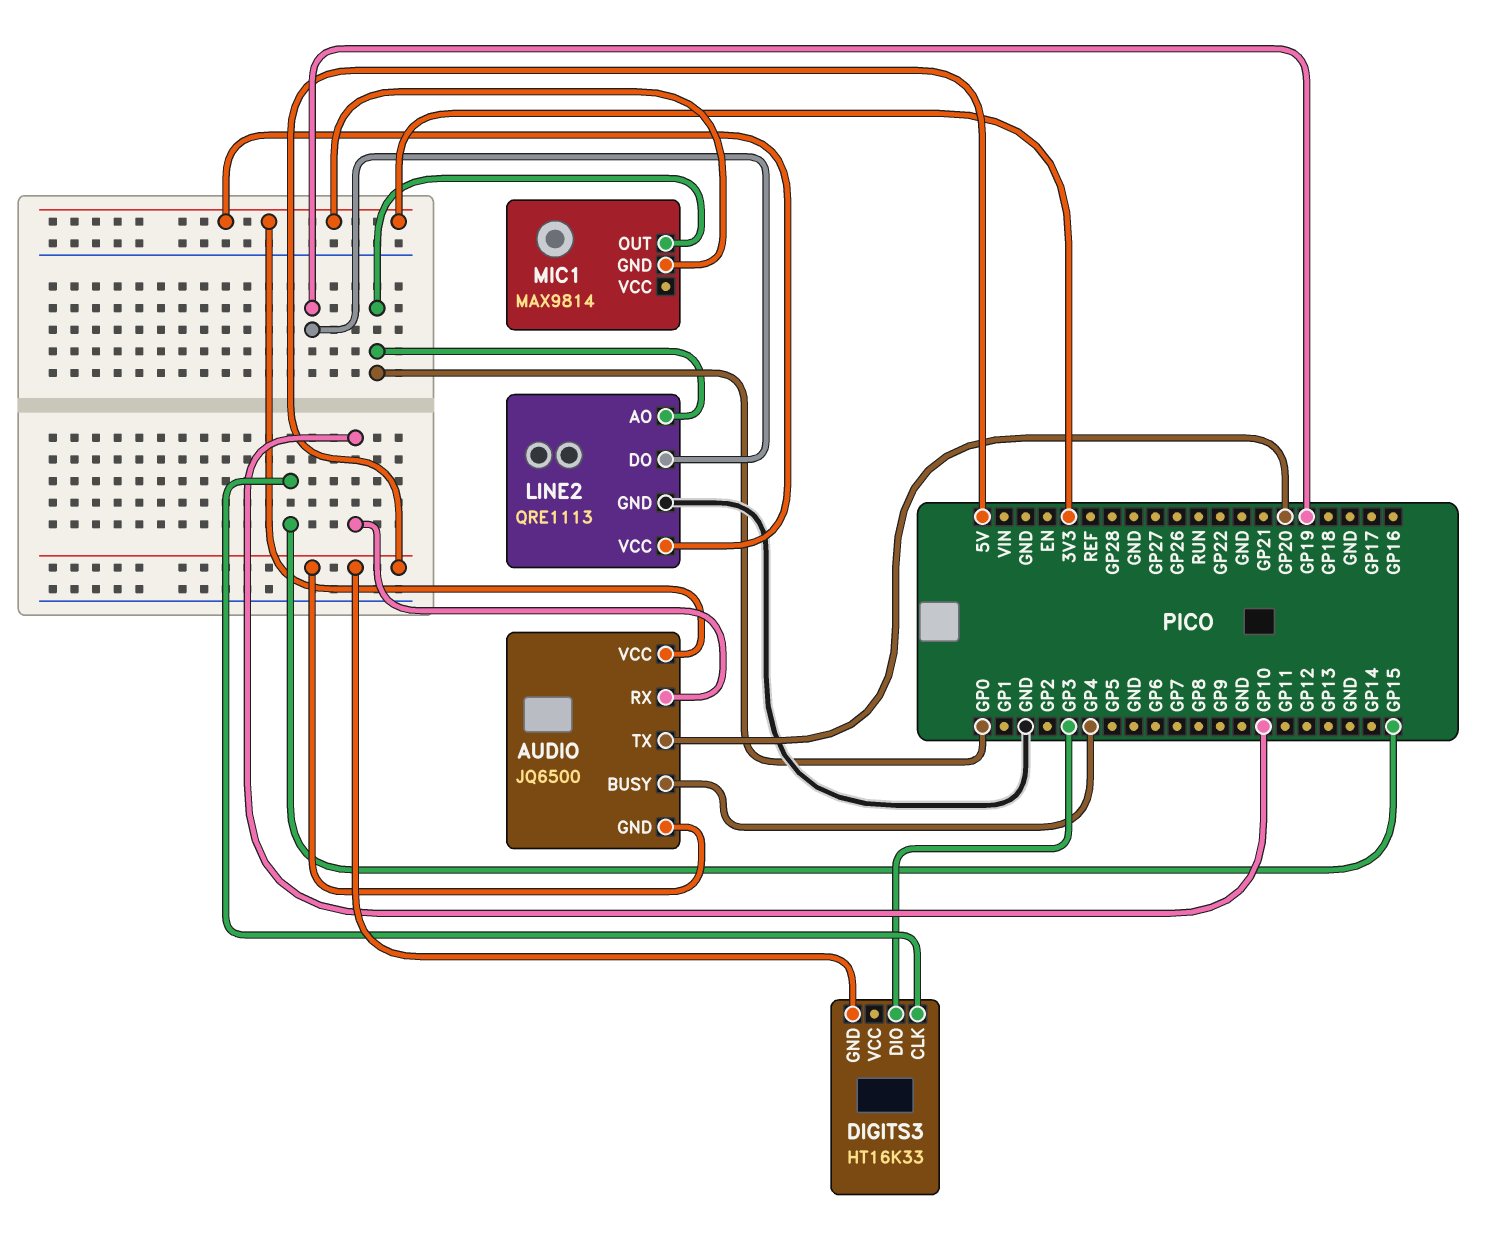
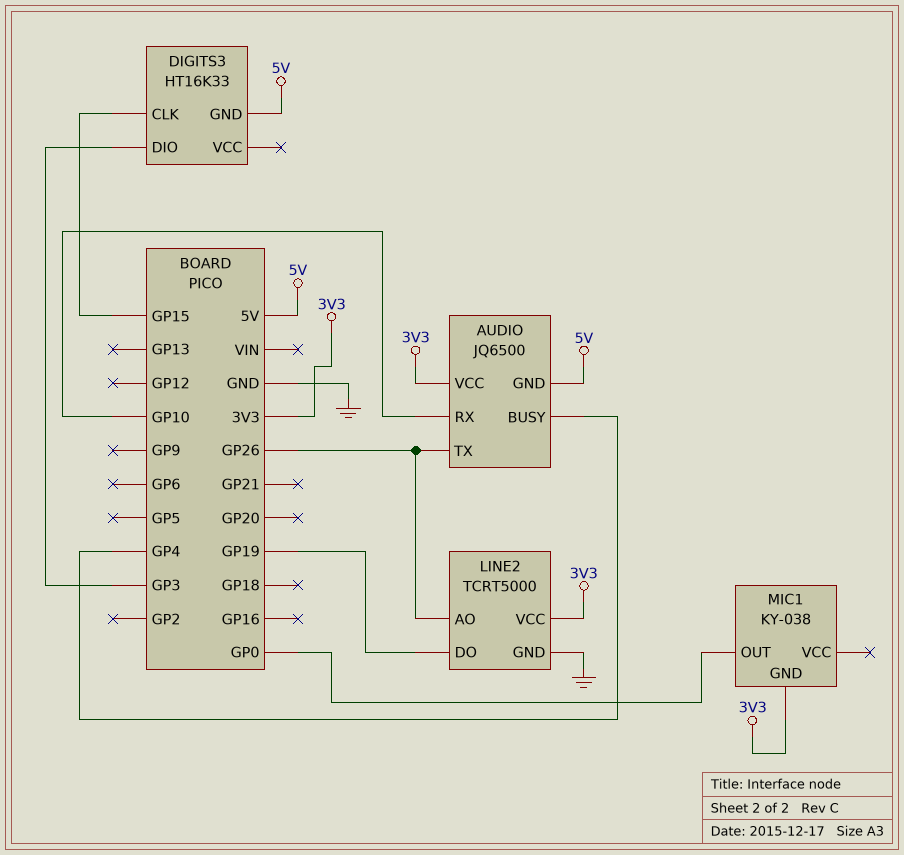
AUDIO pin TX: GP20 -> GP26
LINE2: QRE1113 -> TCRT5000
LINE2 pin AO: GP0 -> GP26
MIC1: MAX9814 -> KY-038

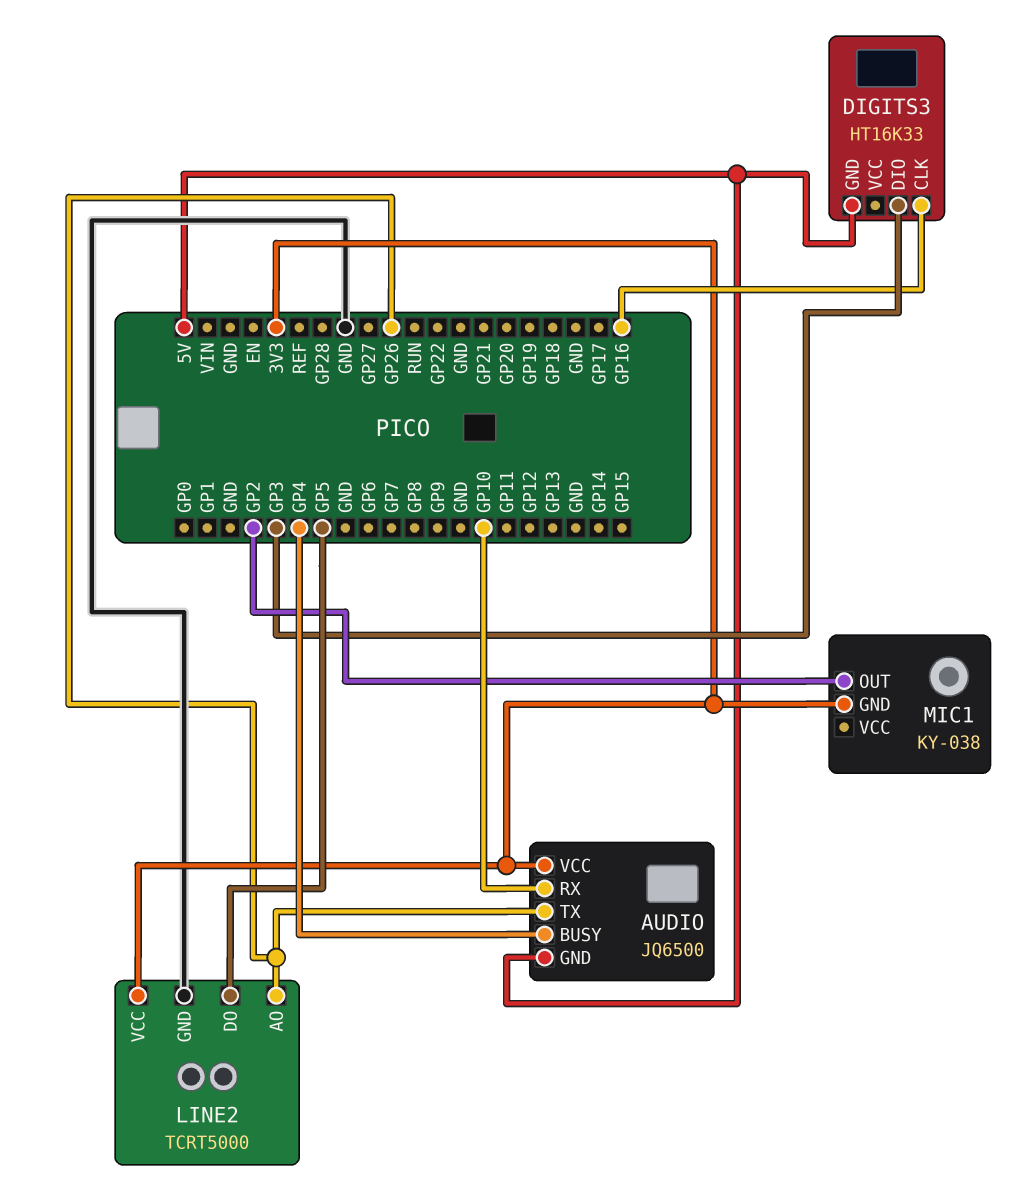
DIGITS3 pin CLK: GP15 -> GP16
LINE2 pin DO: GP19 -> GP5
MIC1 pin OUT: GP0 -> GP2

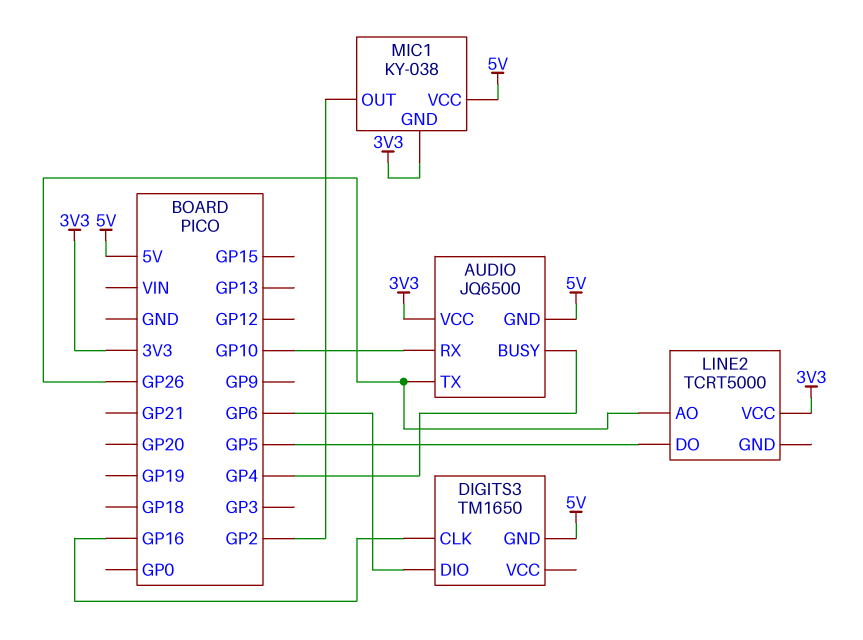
DIGITS3: HT16K33 -> TM1650
DIGITS3 pin DIO: GP3 -> GP6
LINE2 pin GND: GND -> none
MIC1 pin VCC: none -> 5V

